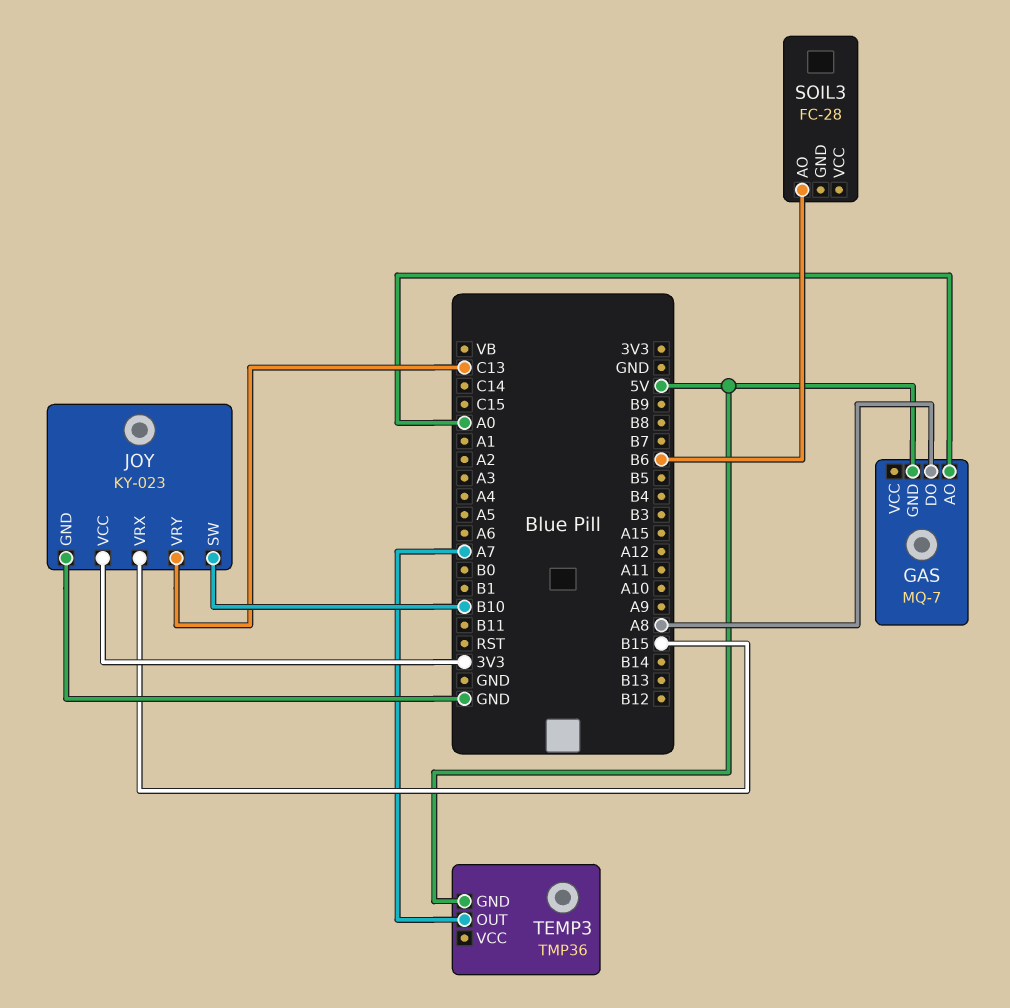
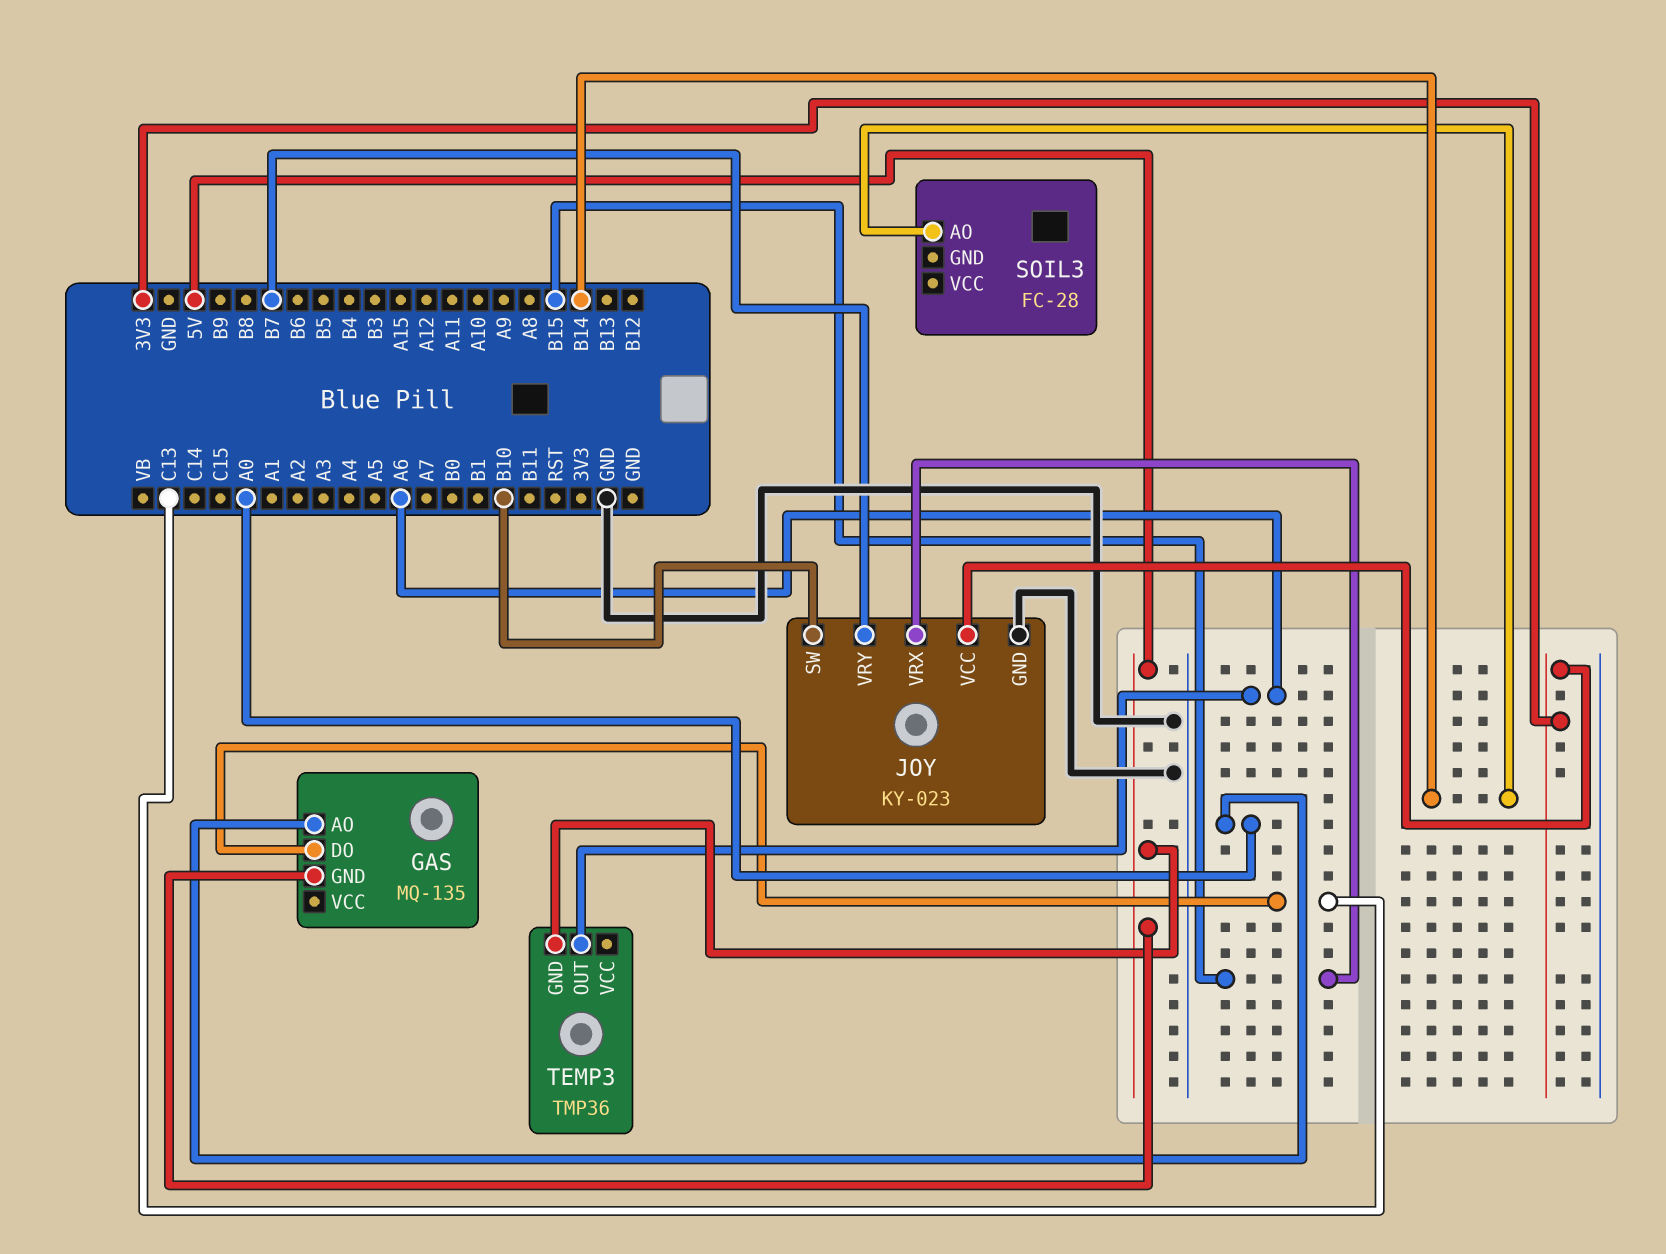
GAS: MQ-7 -> MQ-135
GAS pin DO: A8 -> C13
JOY pin VRY: C13 -> B7
SOIL3 pin AO: B6 -> B14
TEMP3 pin OUT: A7 -> A6

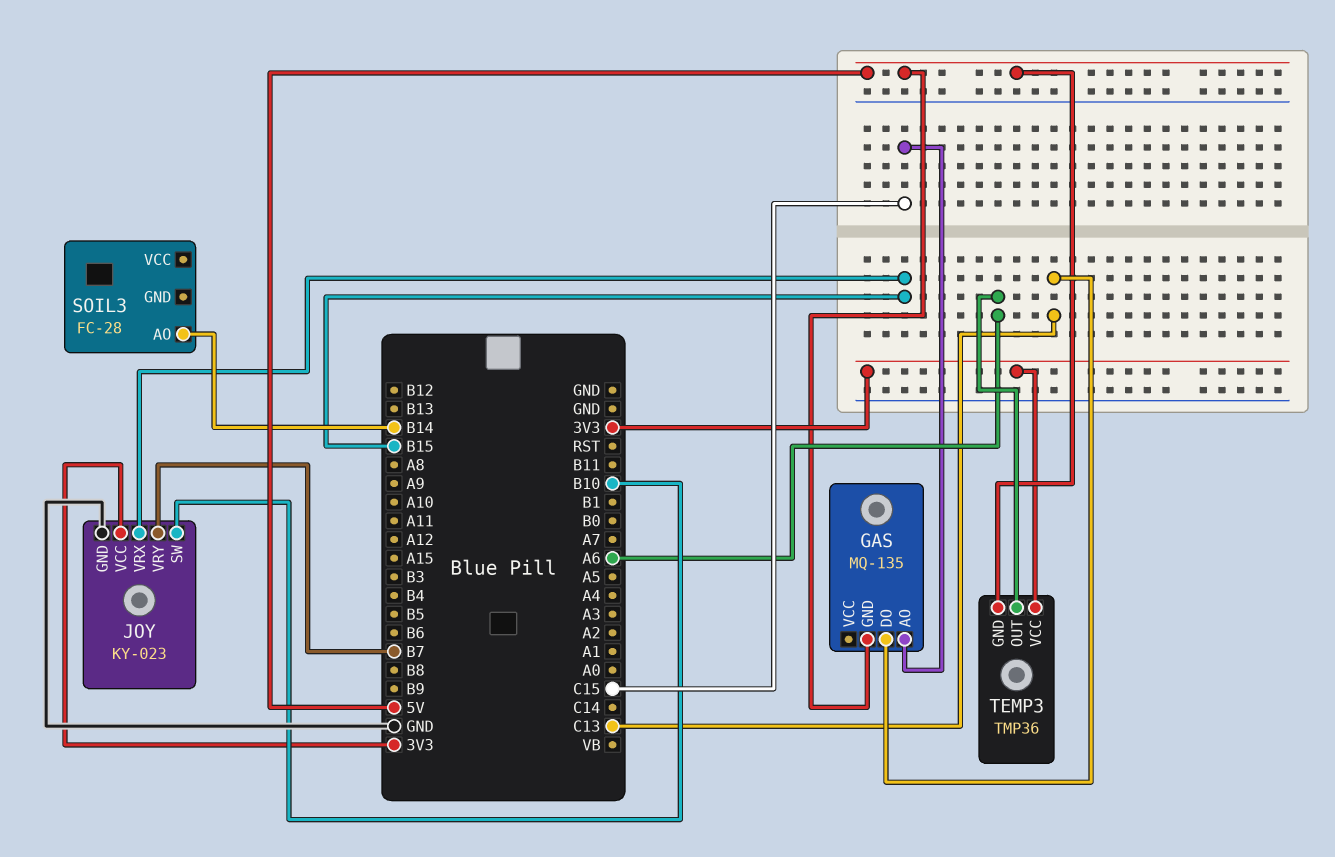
GAS pin AO: A0 -> C15
TEMP3 pin VCC: none -> 3V3

